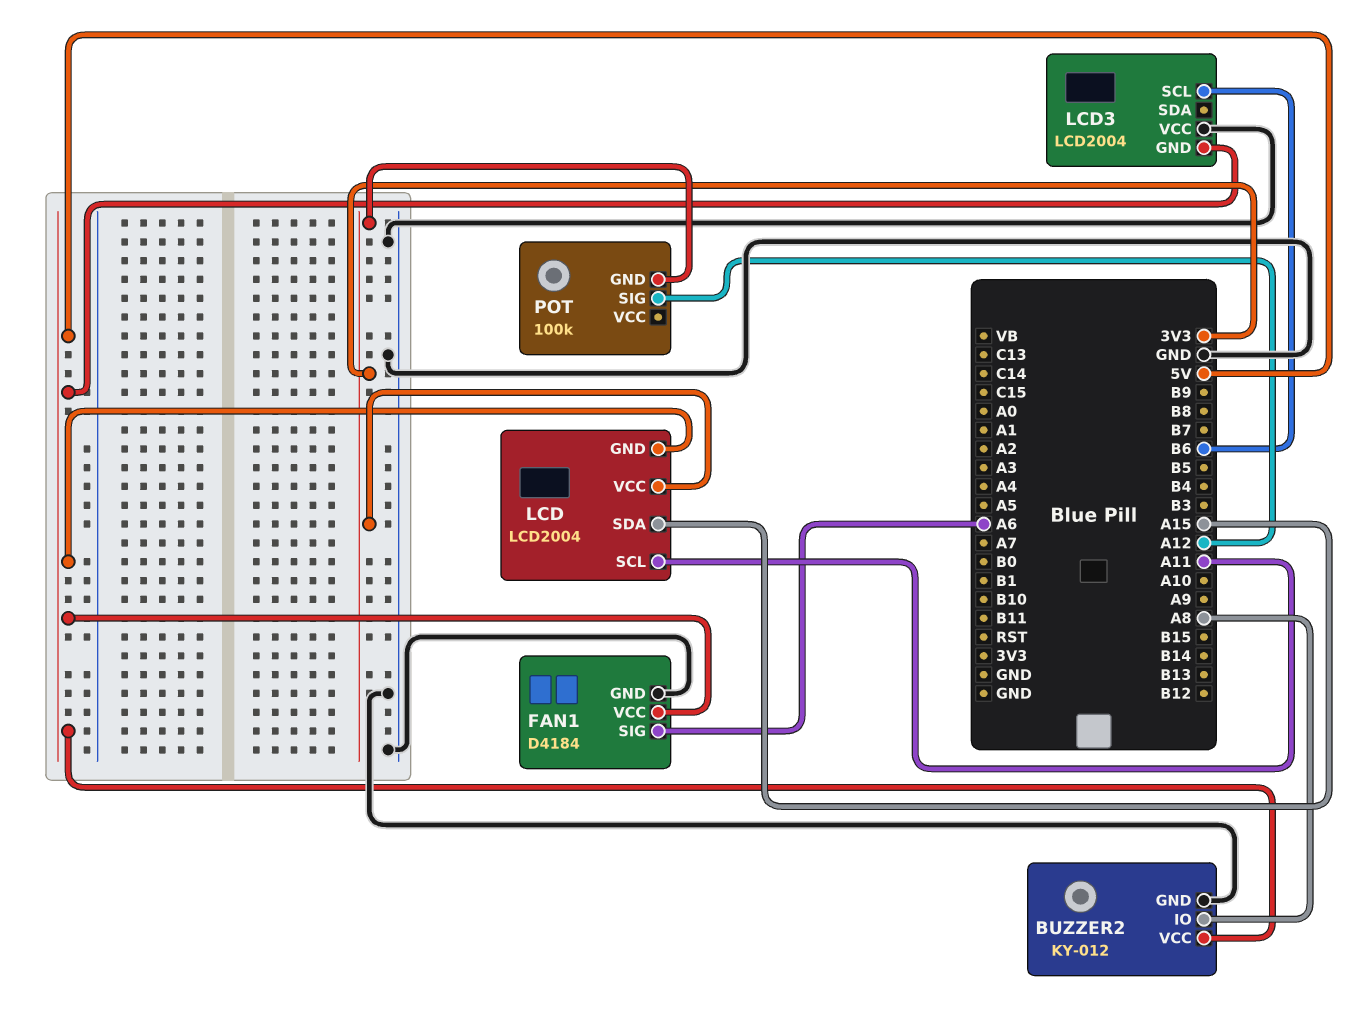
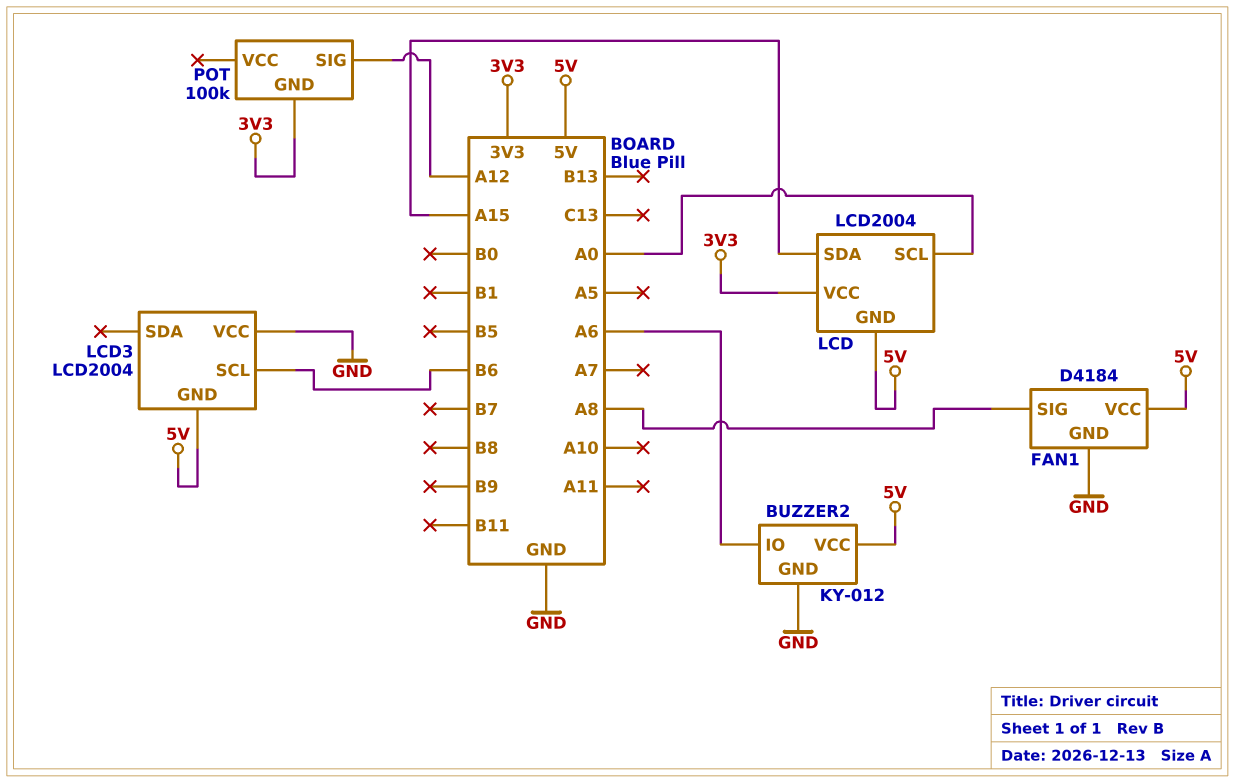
BUZZER2 pin IO: A8 -> A6
FAN1 pin SIG: A6 -> A8
LCD pin SCL: A11 -> A0

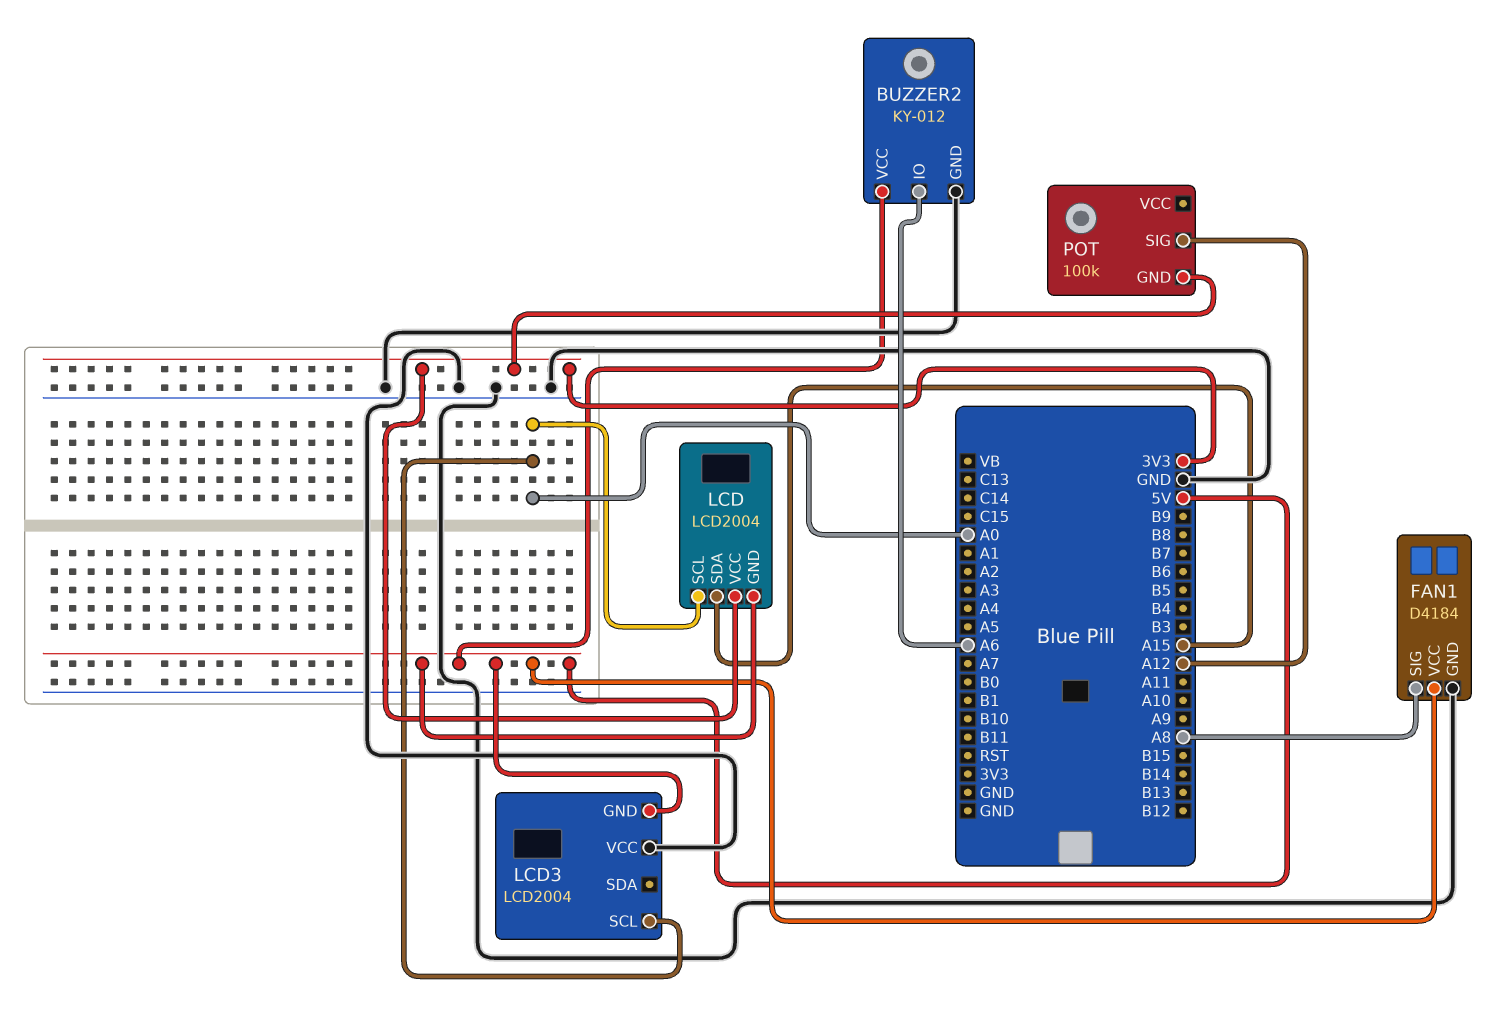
LCD3 pin SCL: B6 -> A0

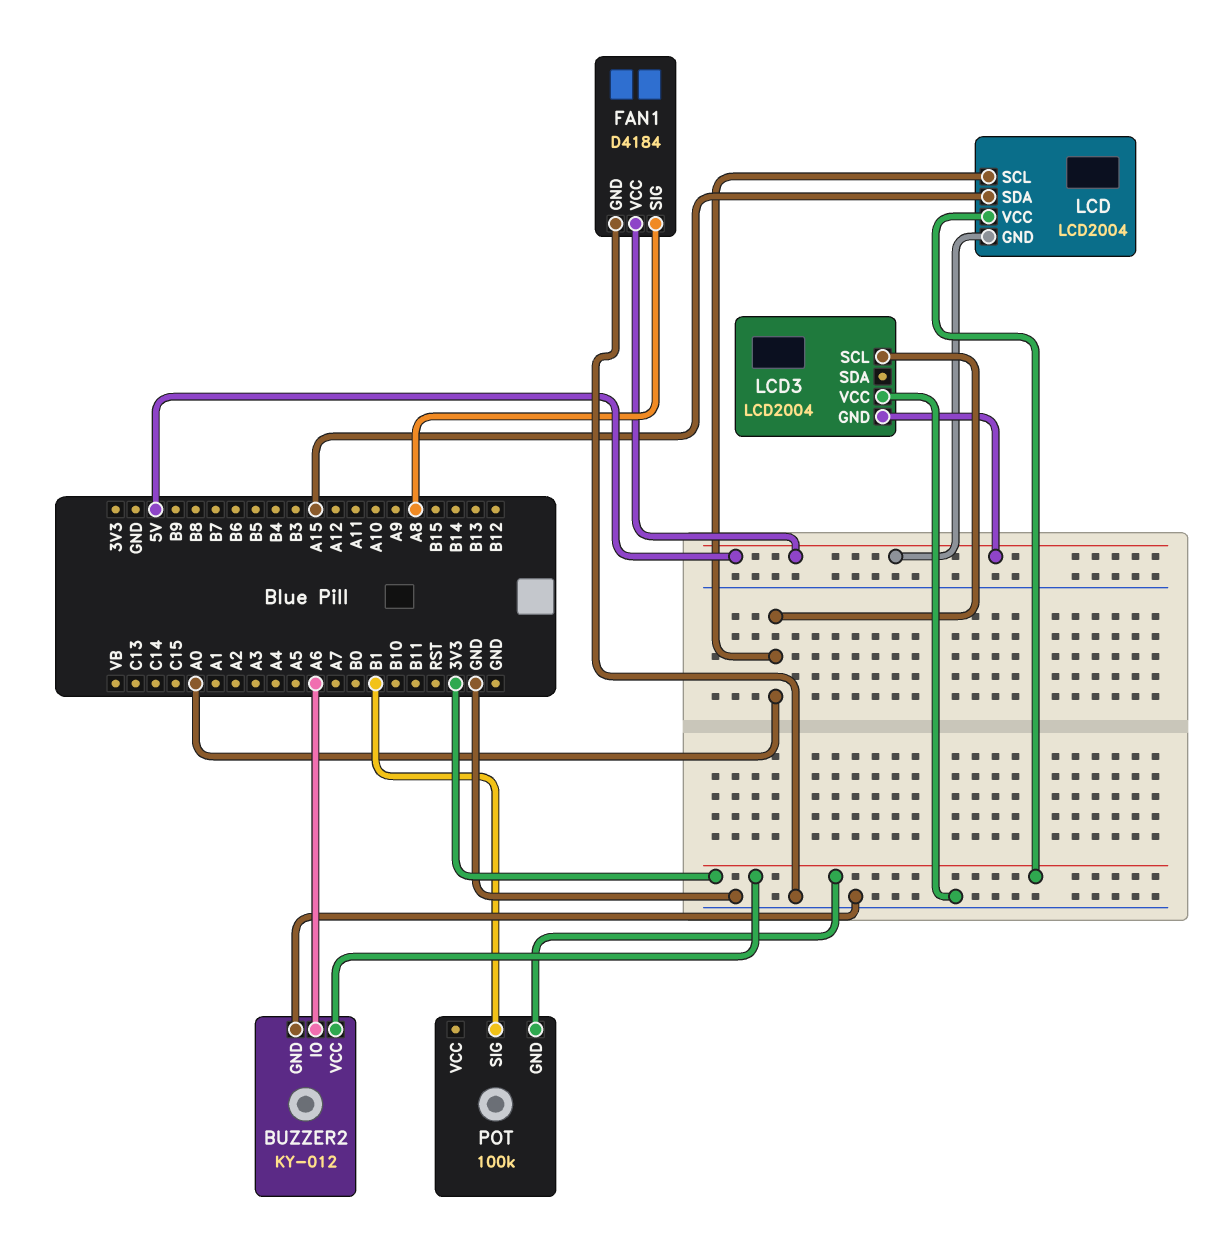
BUZZER2 pin VCC: 5V -> 3V3
POT pin SIG: A12 -> B1

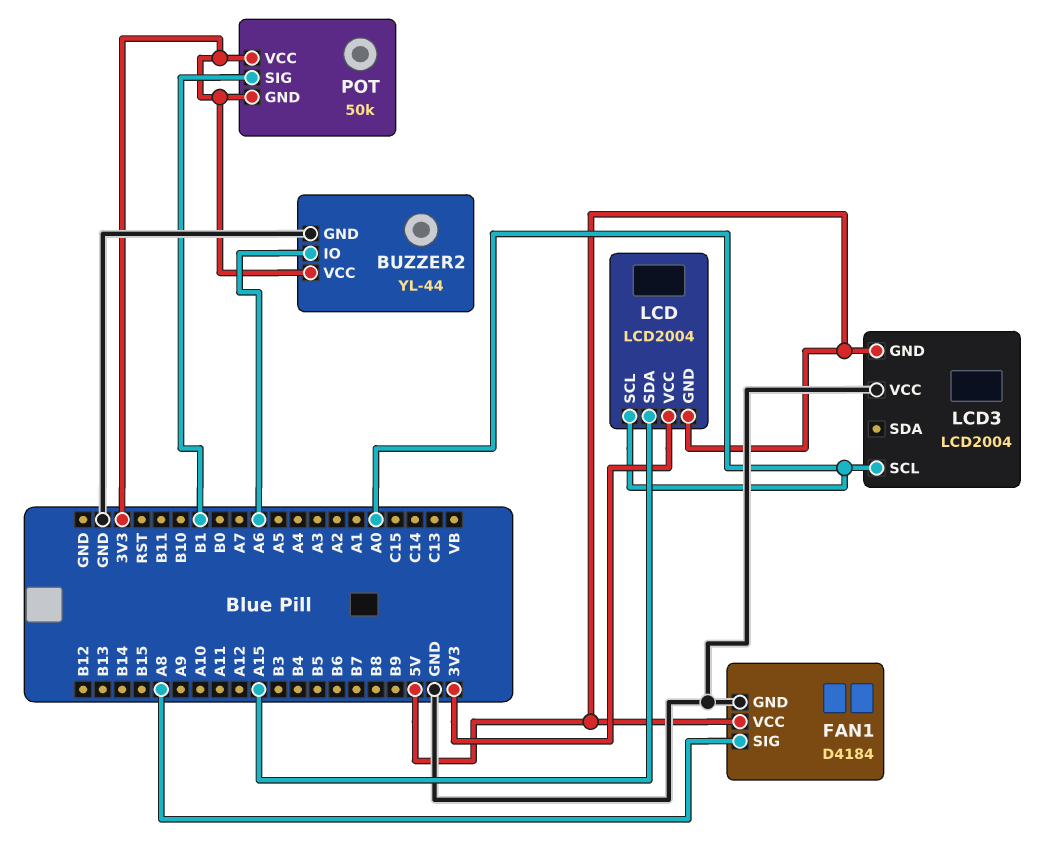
BUZZER2: KY-012 -> YL-44
POT: 100k -> 50k
POT pin VCC: none -> 3V3

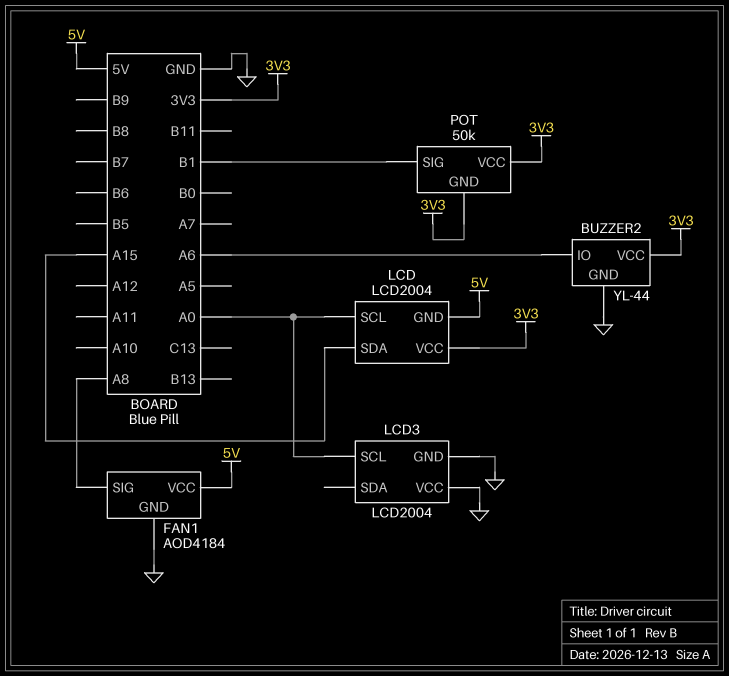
FAN1: D4184 -> AOD4184
LCD3 pin GND: 5V -> GND

